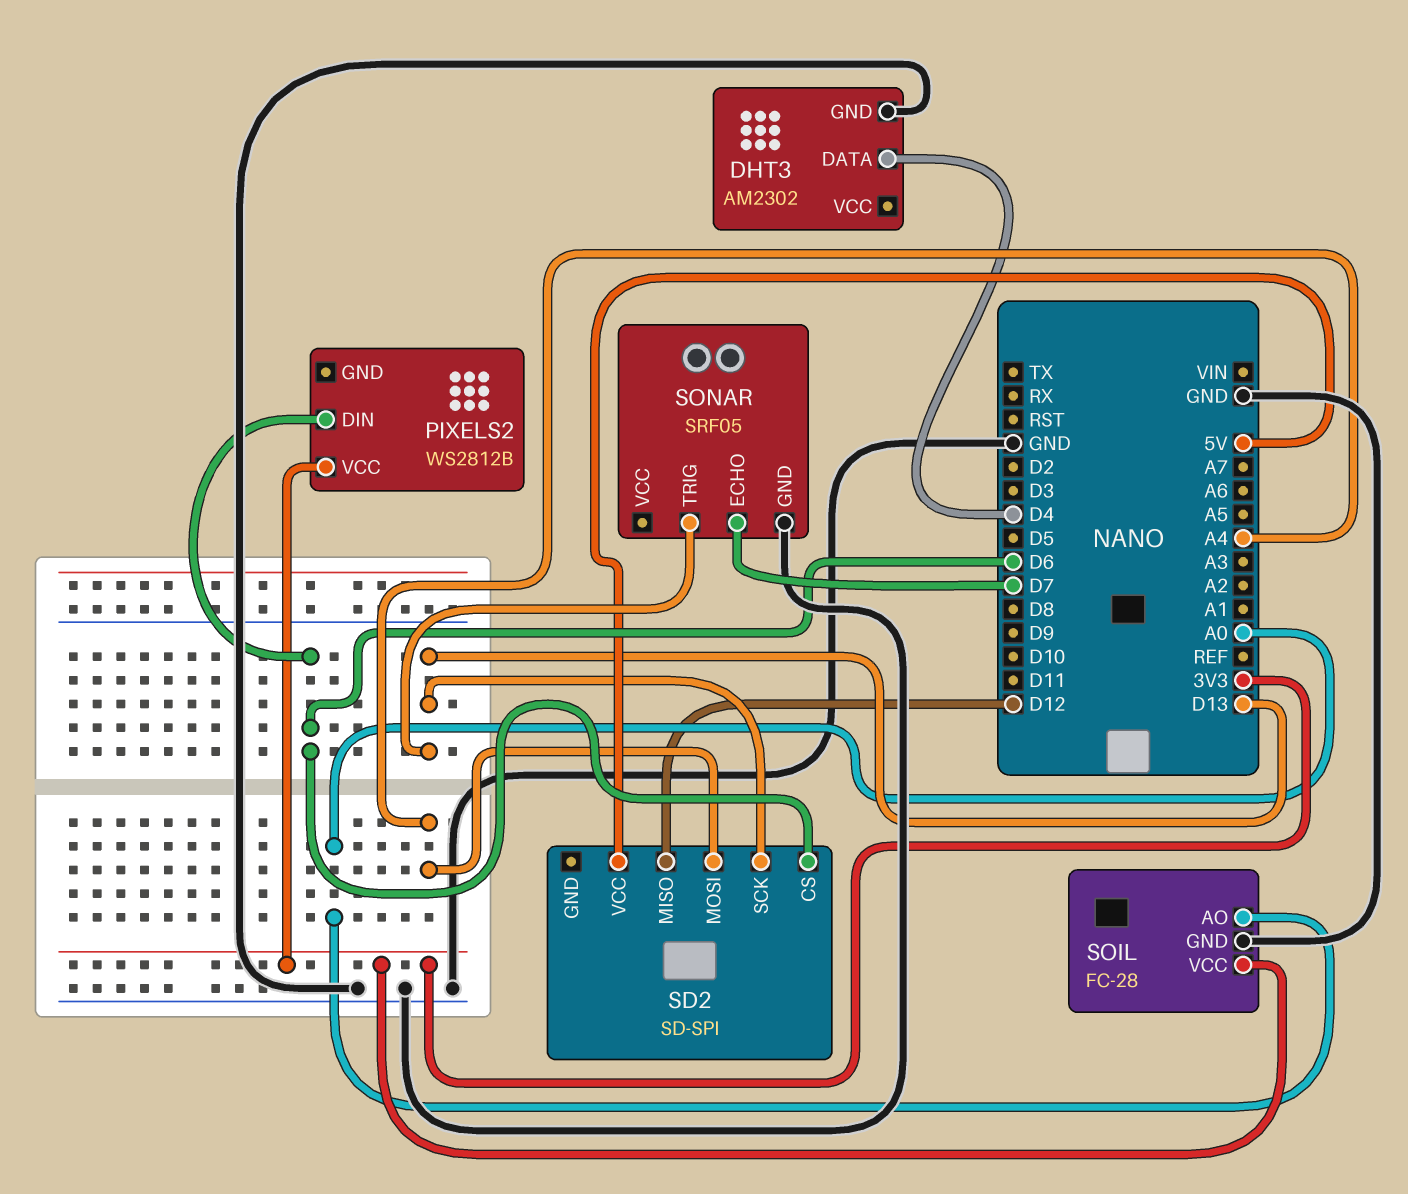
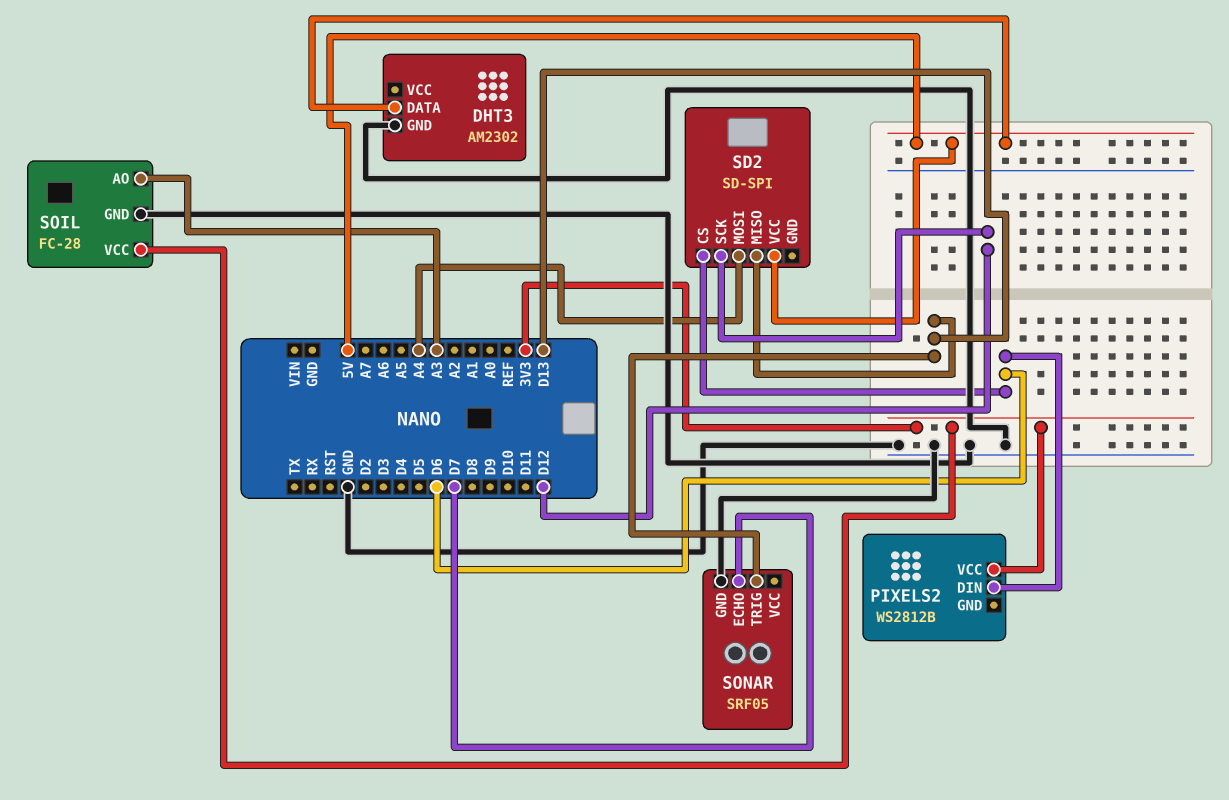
DHT3 pin DATA: D4 -> 5V
SD2 pin MISO: D12 -> D13
SD2 pin SCK: D13 -> D12
SOIL pin AO: A0 -> A3

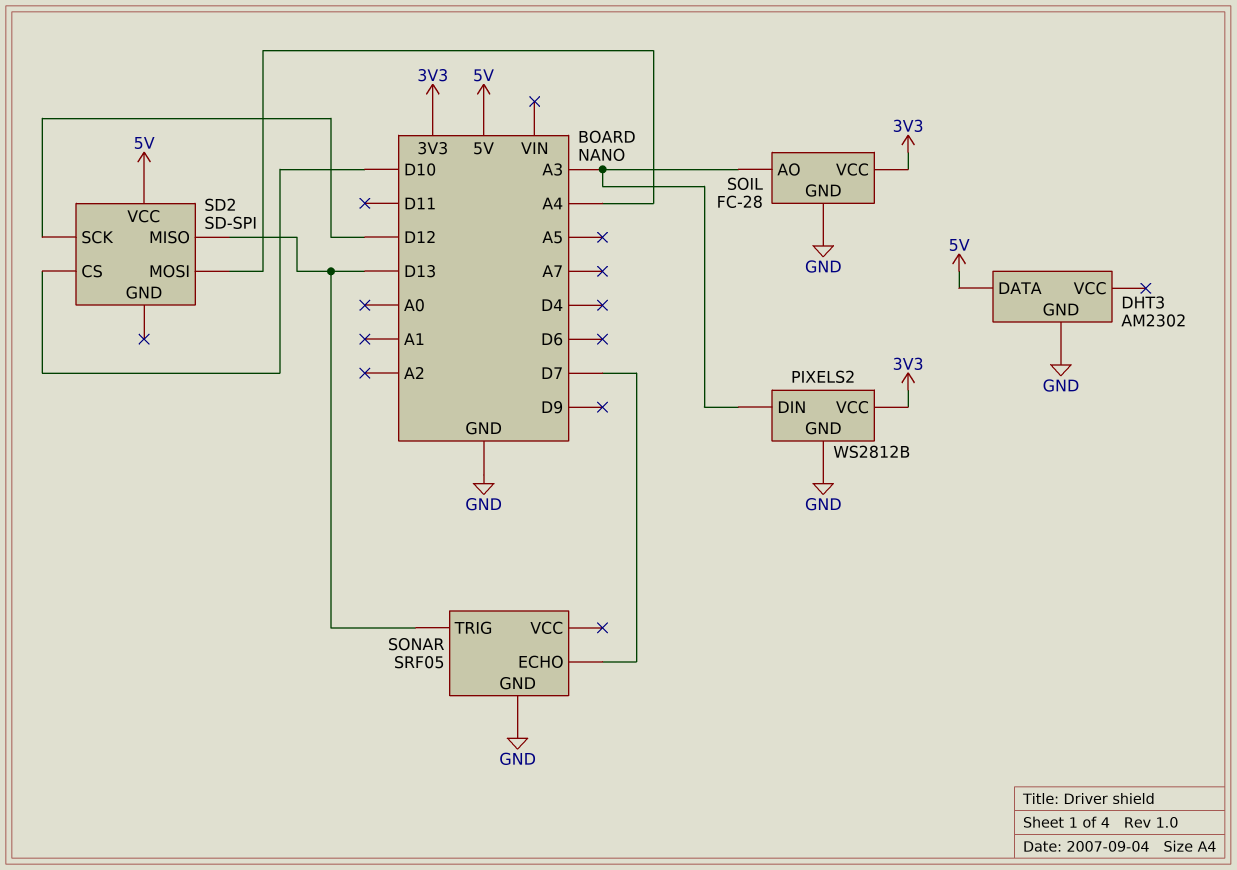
PIXELS2 pin DIN: D6 -> A3
PIXELS2 pin GND: none -> GND
SD2 pin CS: D6 -> D10

